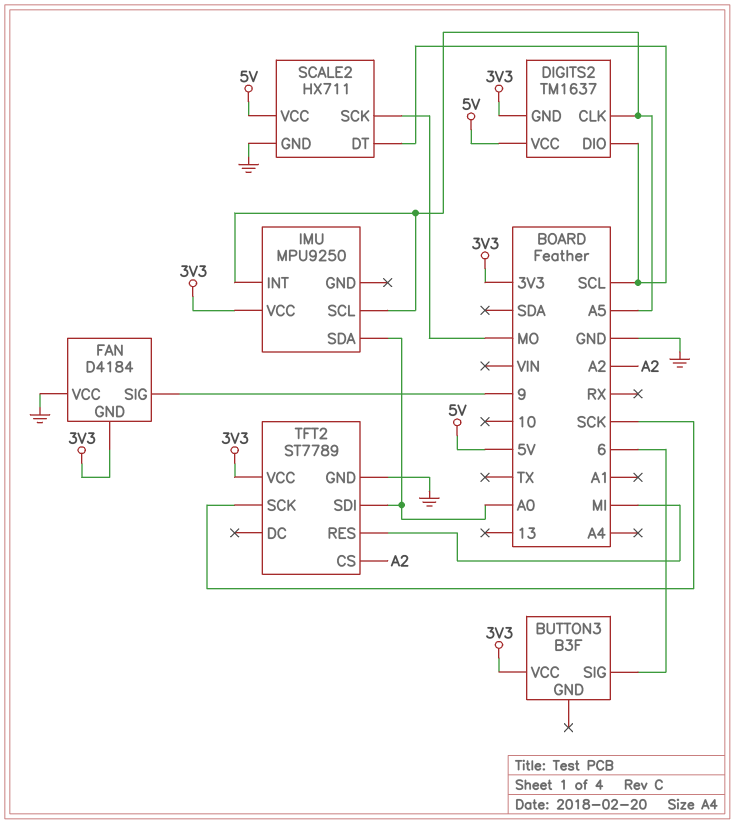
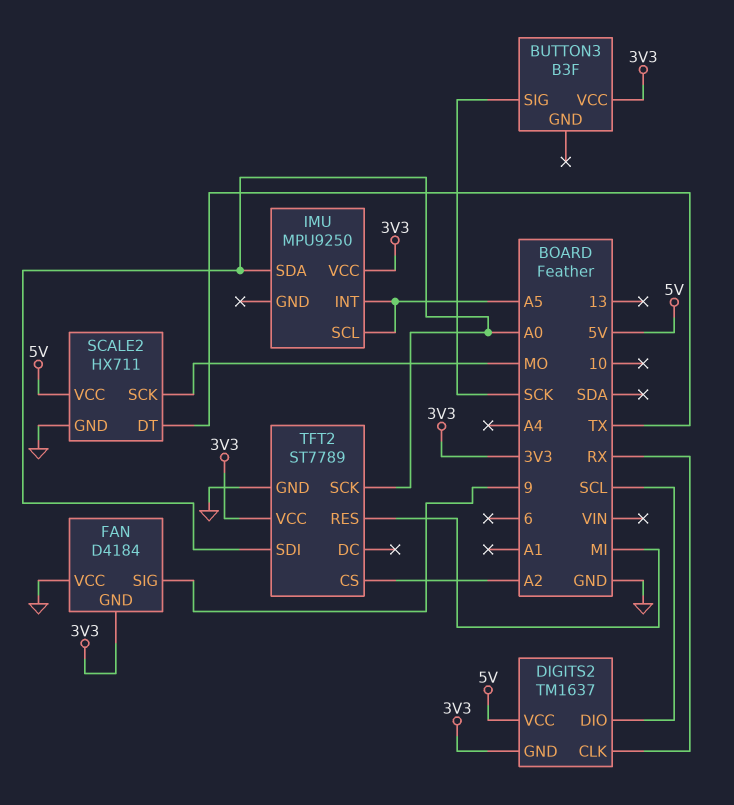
BUTTON3 pin SIG: 6 -> SCK
DIGITS2 pin CLK: A5 -> RX
SCALE2 pin DT: SCL -> TX
TFT2 pin SCK: SCK -> A0

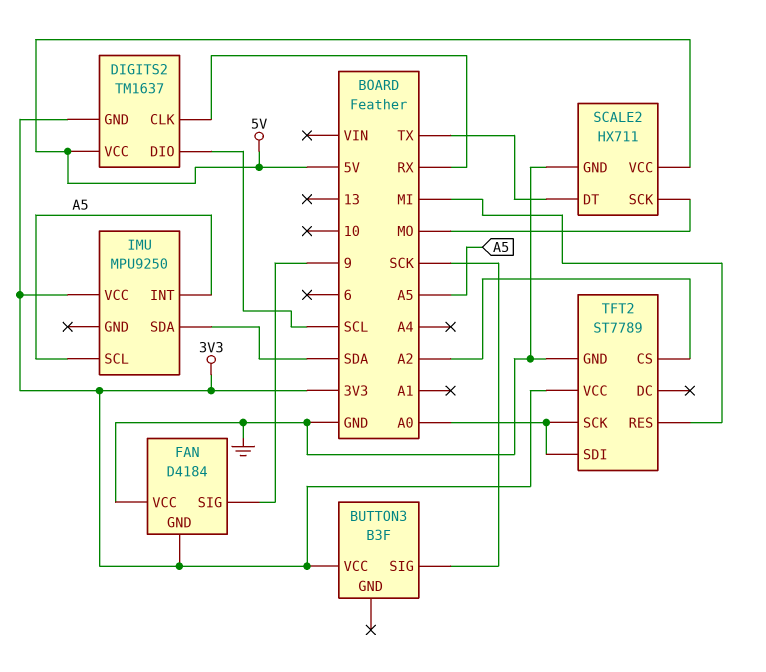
IMU pin SDA: A0 -> SDA

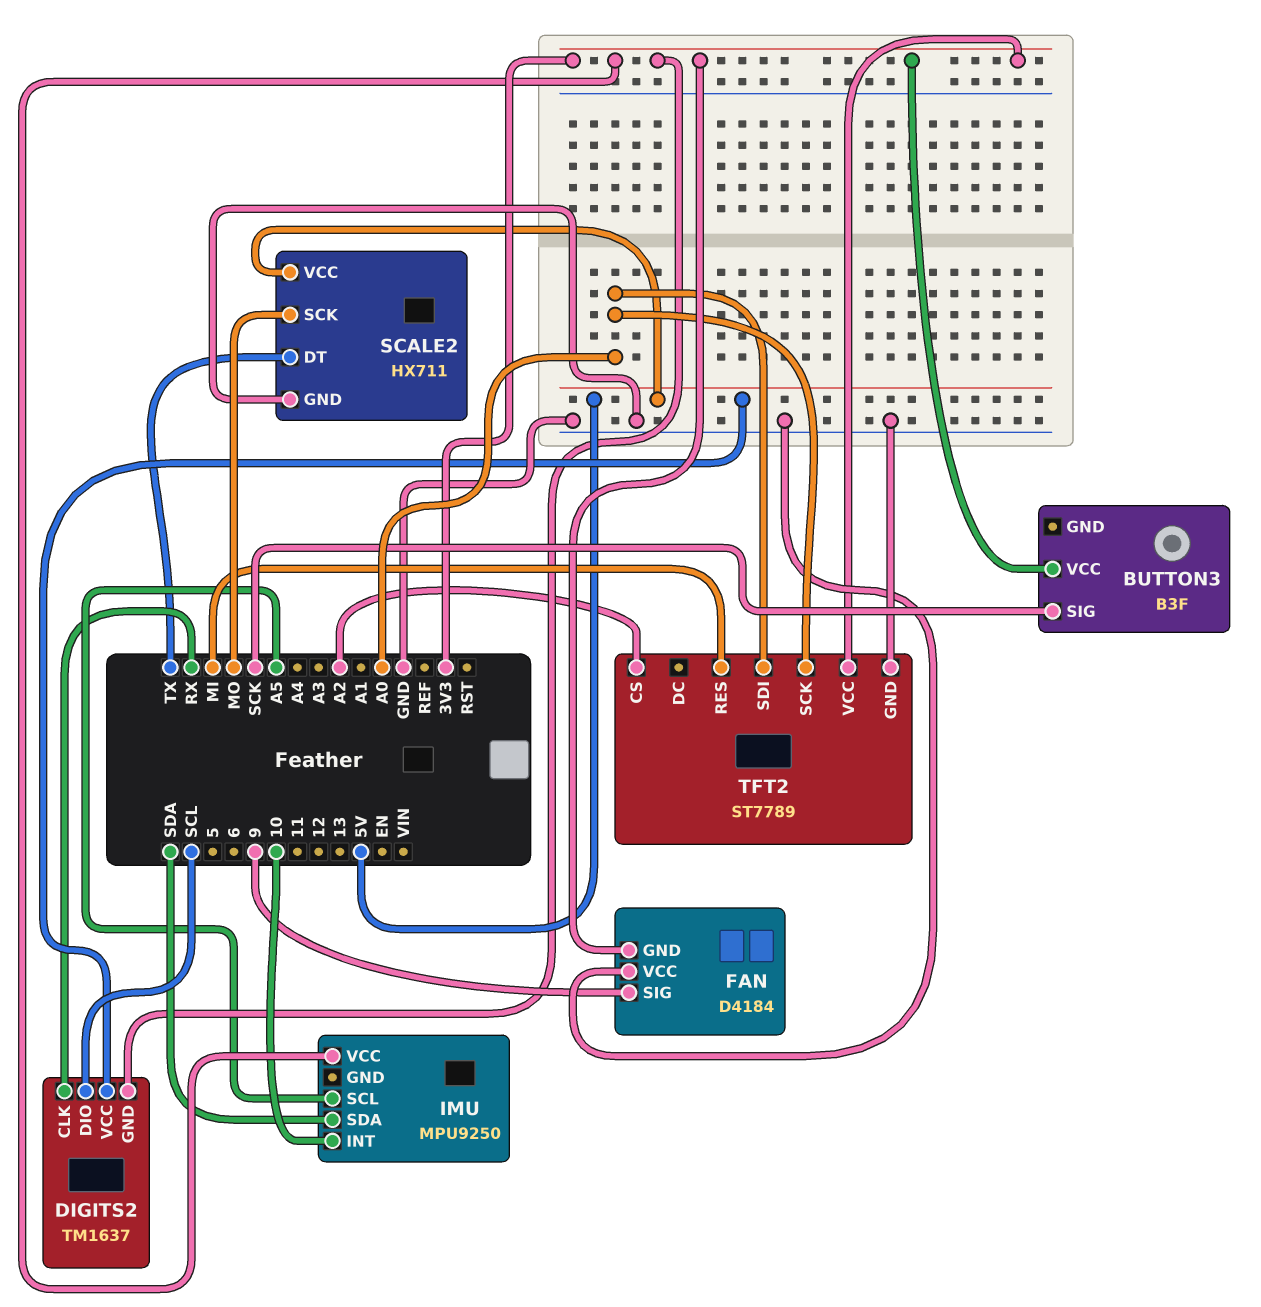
IMU pin INT: A5 -> 10

